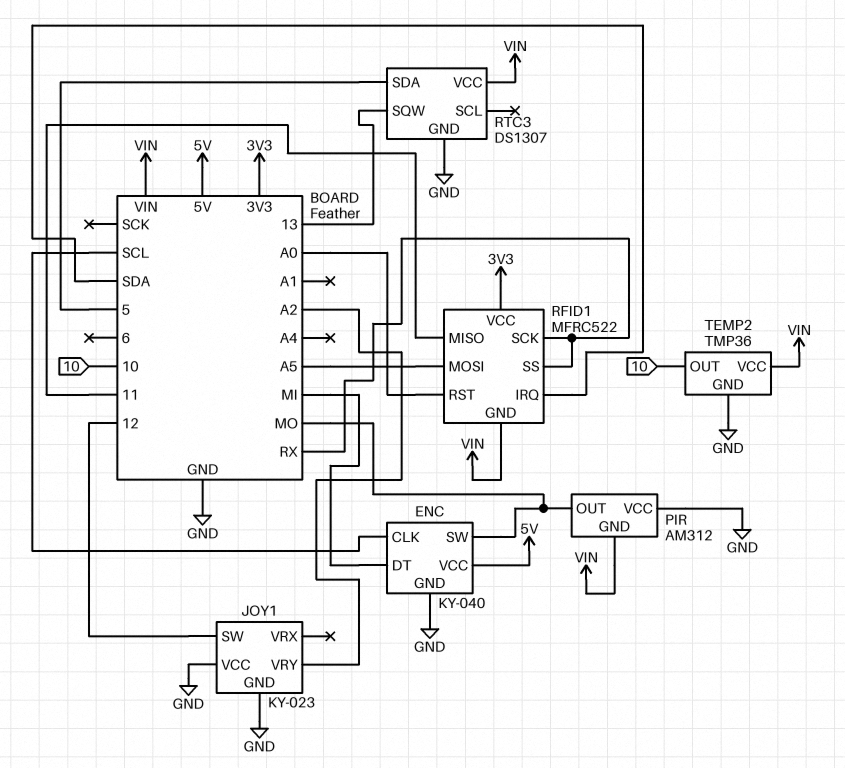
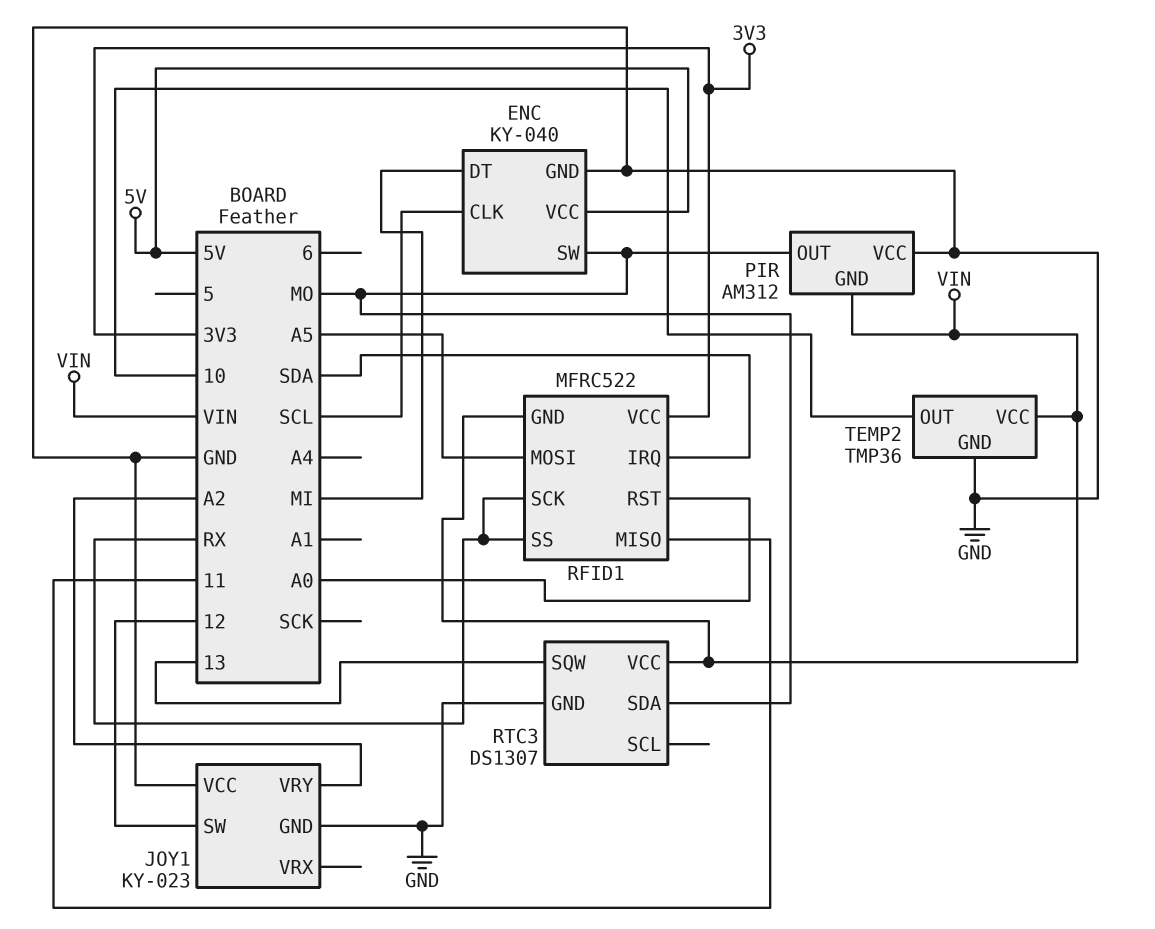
RTC3 pin SDA: 5 -> MO

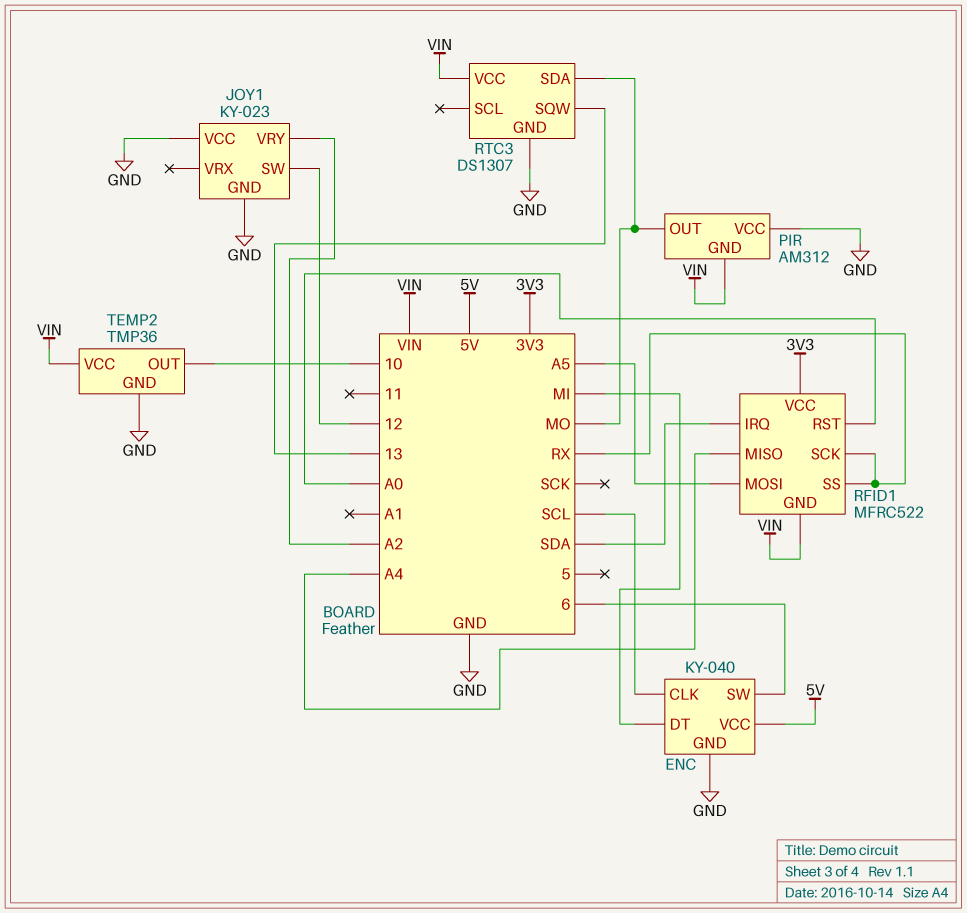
ENC pin SW: MO -> 6
RFID1 pin MISO: 11 -> A4

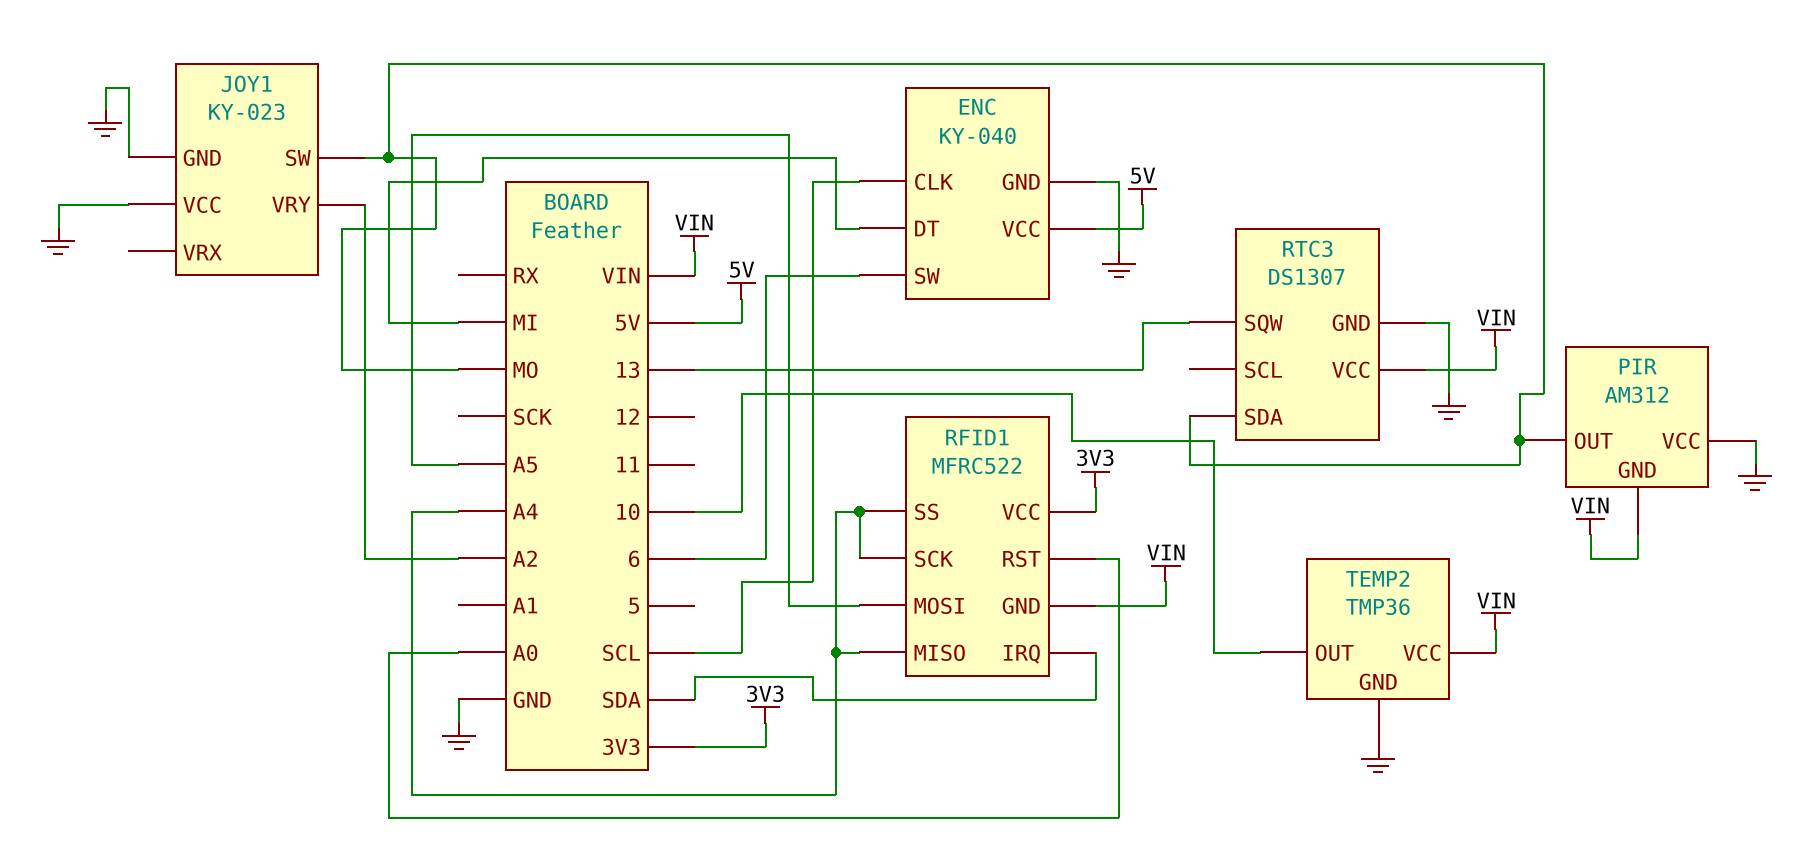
JOY1 pin SW: 12 -> MO
RFID1 pin SCK: RX -> A4
RFID1 pin SS: RX -> A4

